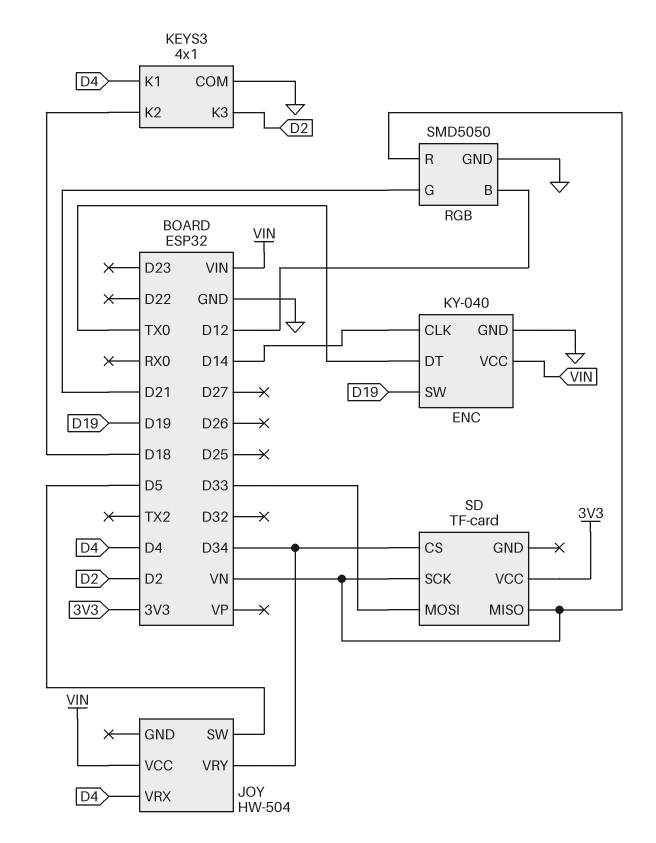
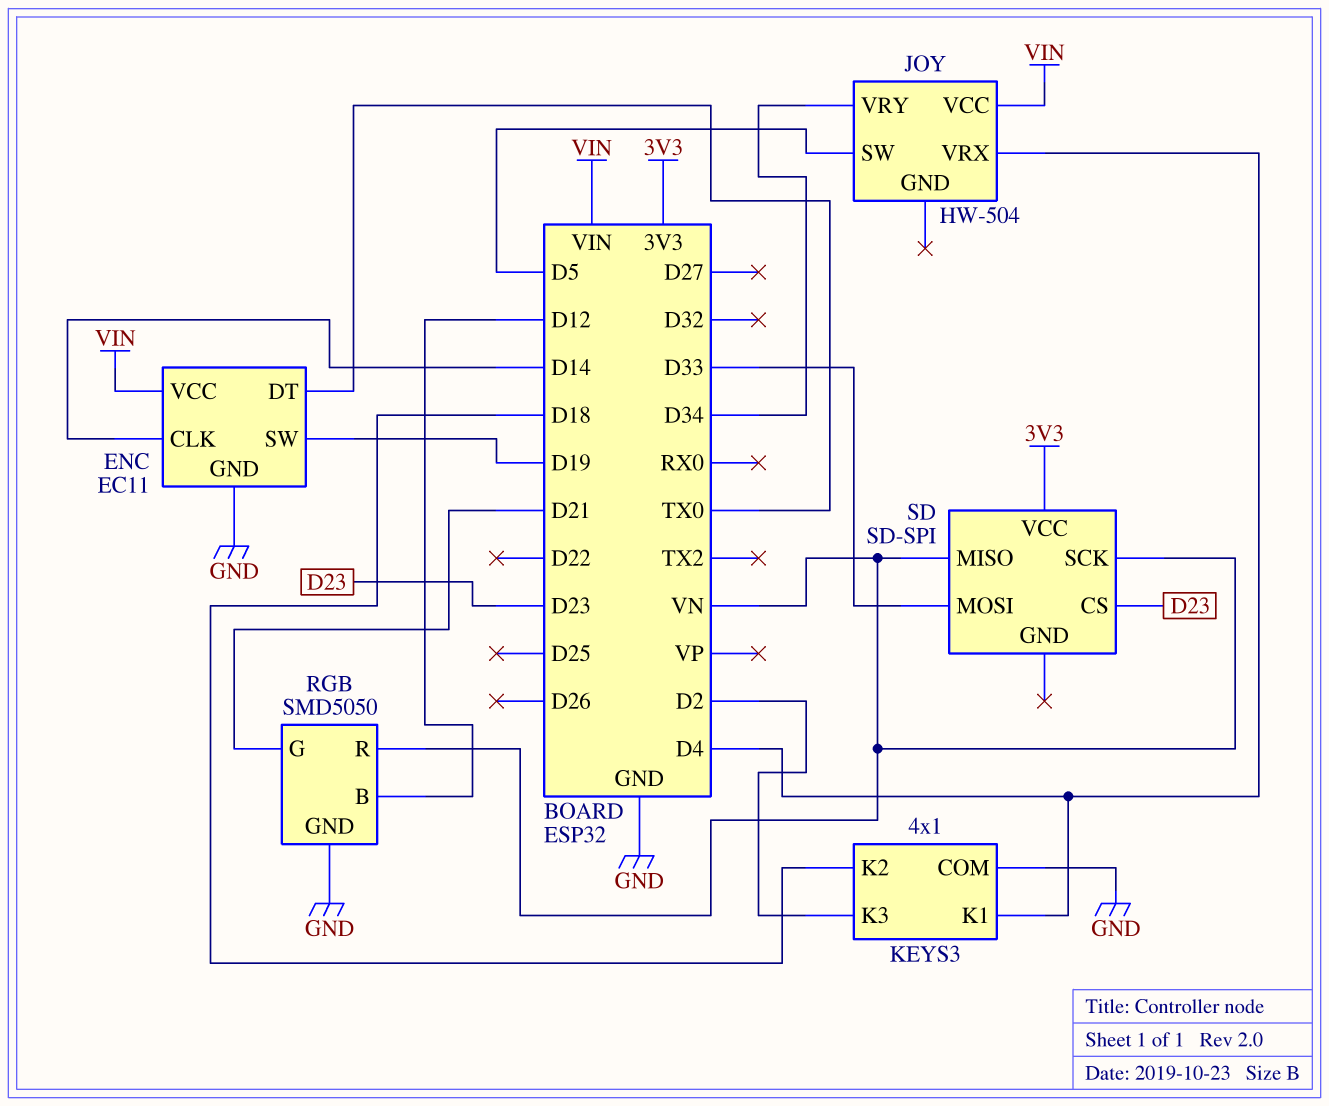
ENC: KY-040 -> EC11
SD: TF-card -> SD-SPI
SD pin CS: D34 -> D23

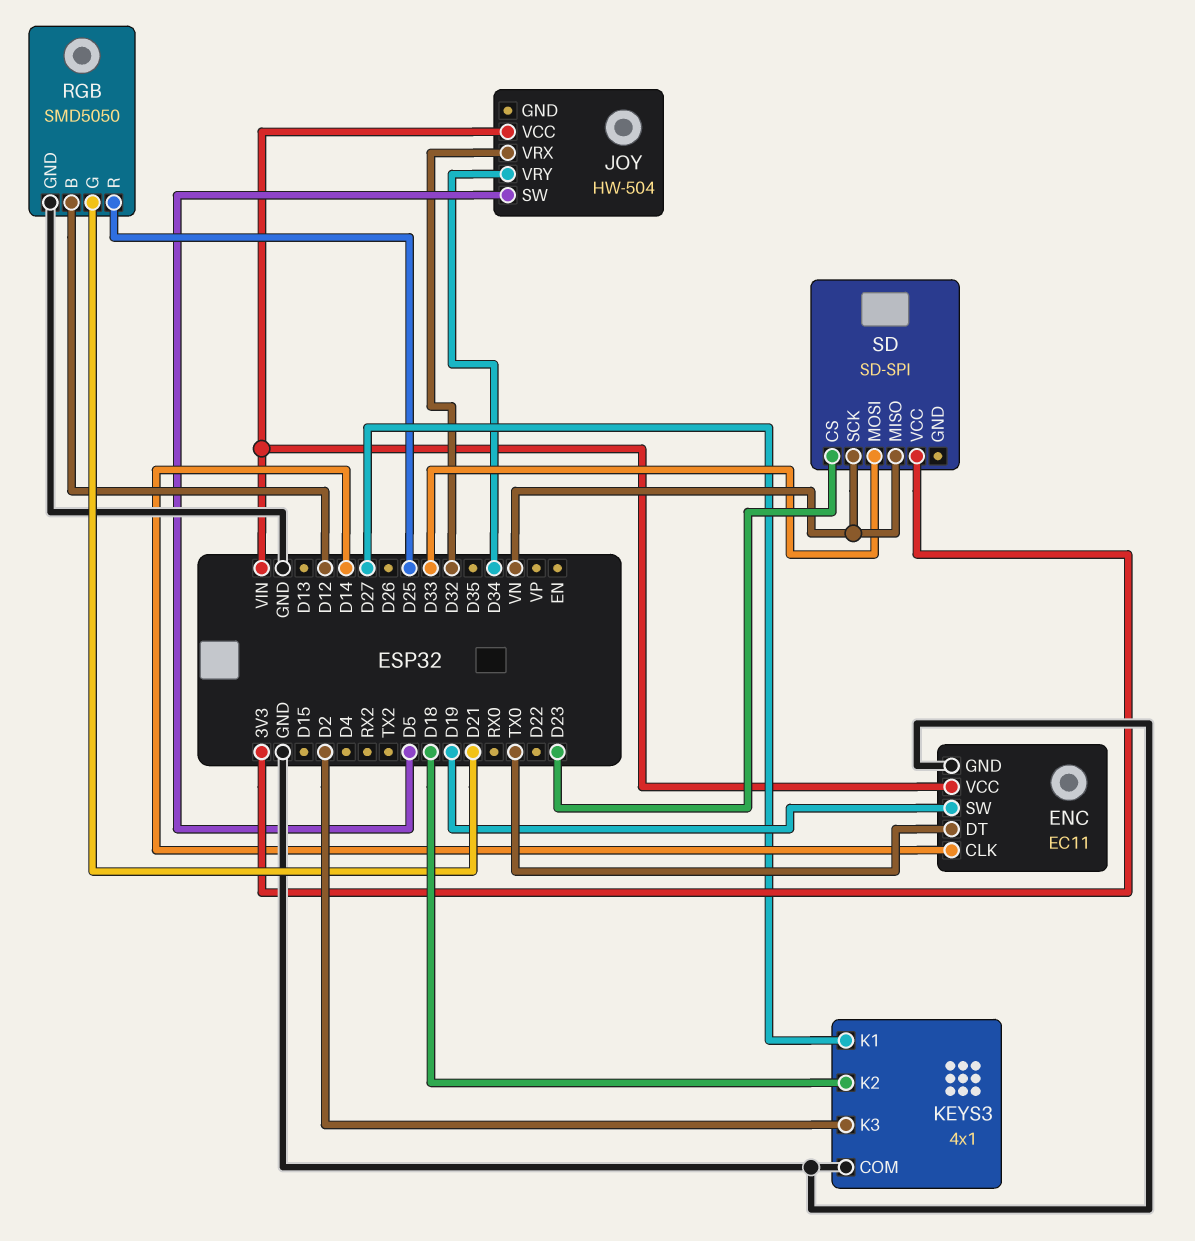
JOY pin VRX: D4 -> D32
KEYS3 pin K1: D4 -> D27
RGB pin R: VN -> D25

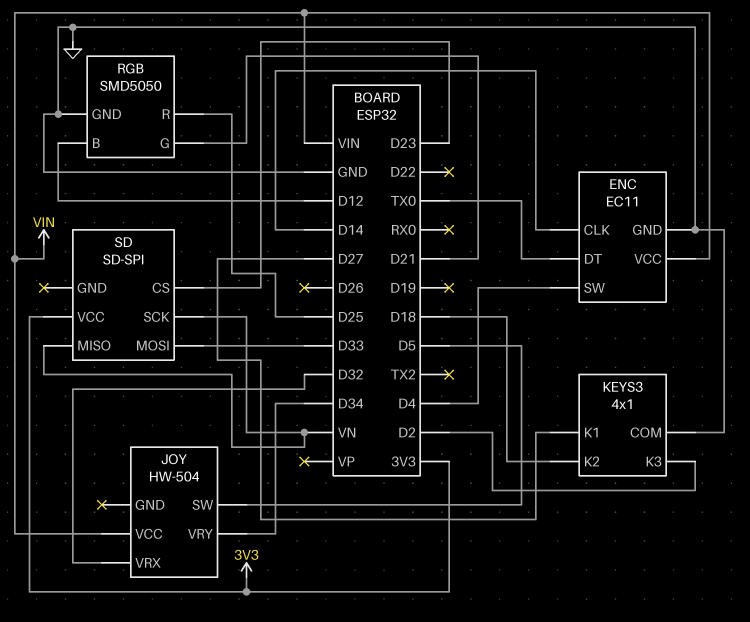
ENC pin SW: D19 -> D4

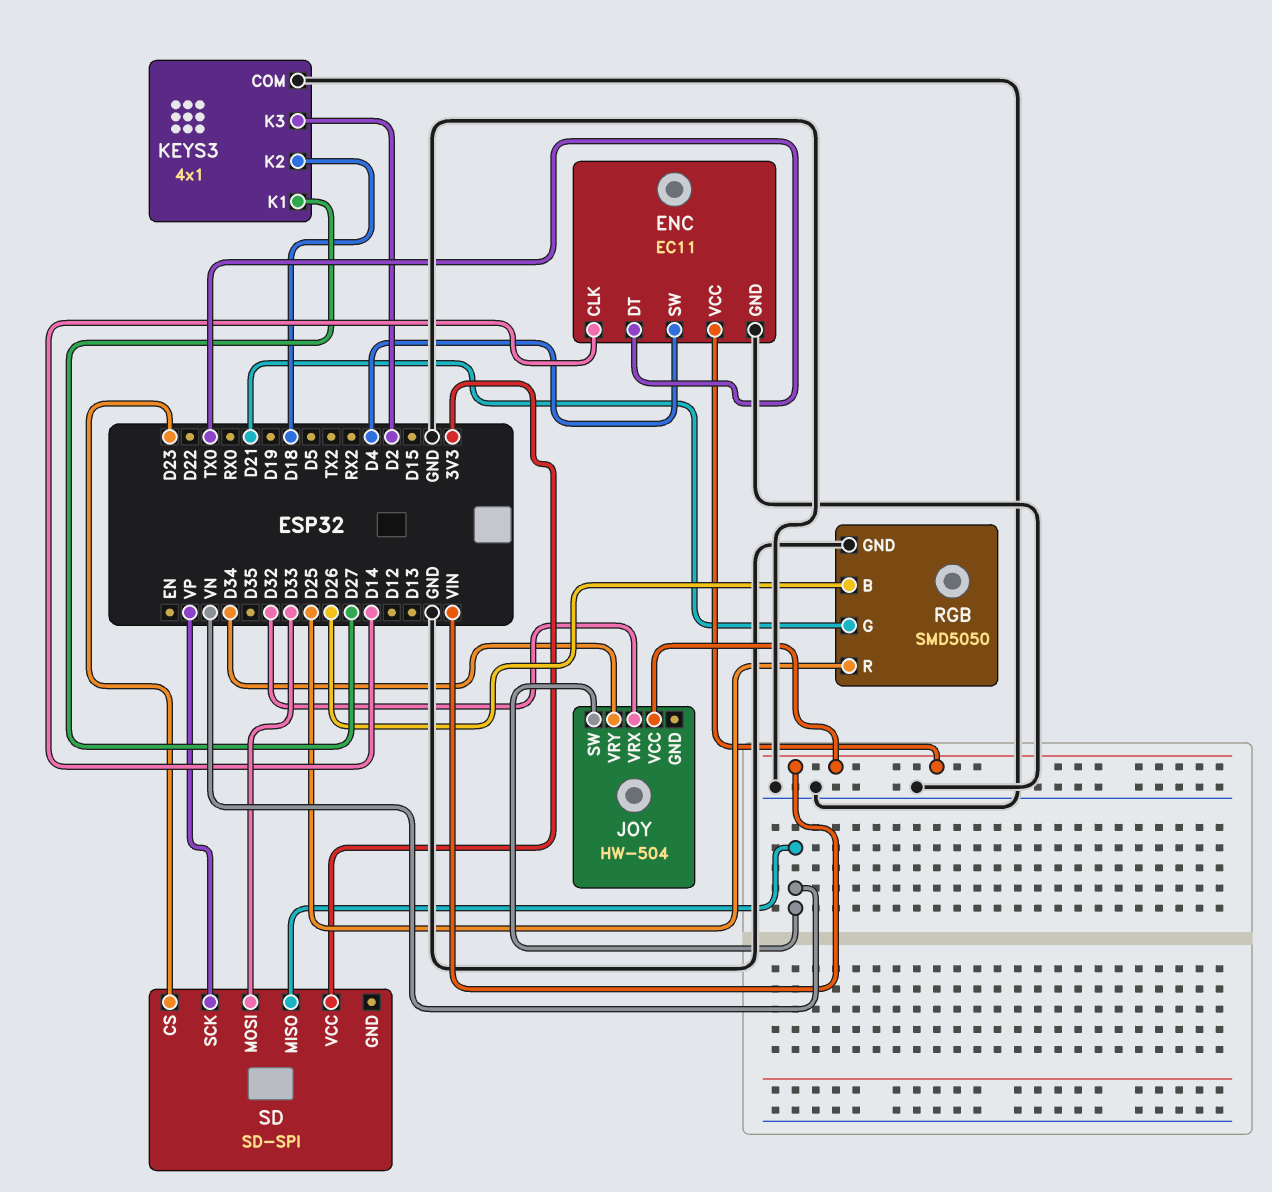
JOY pin SW: D5 -> VN
RGB pin B: D12 -> D26
SD pin SCK: VN -> VP

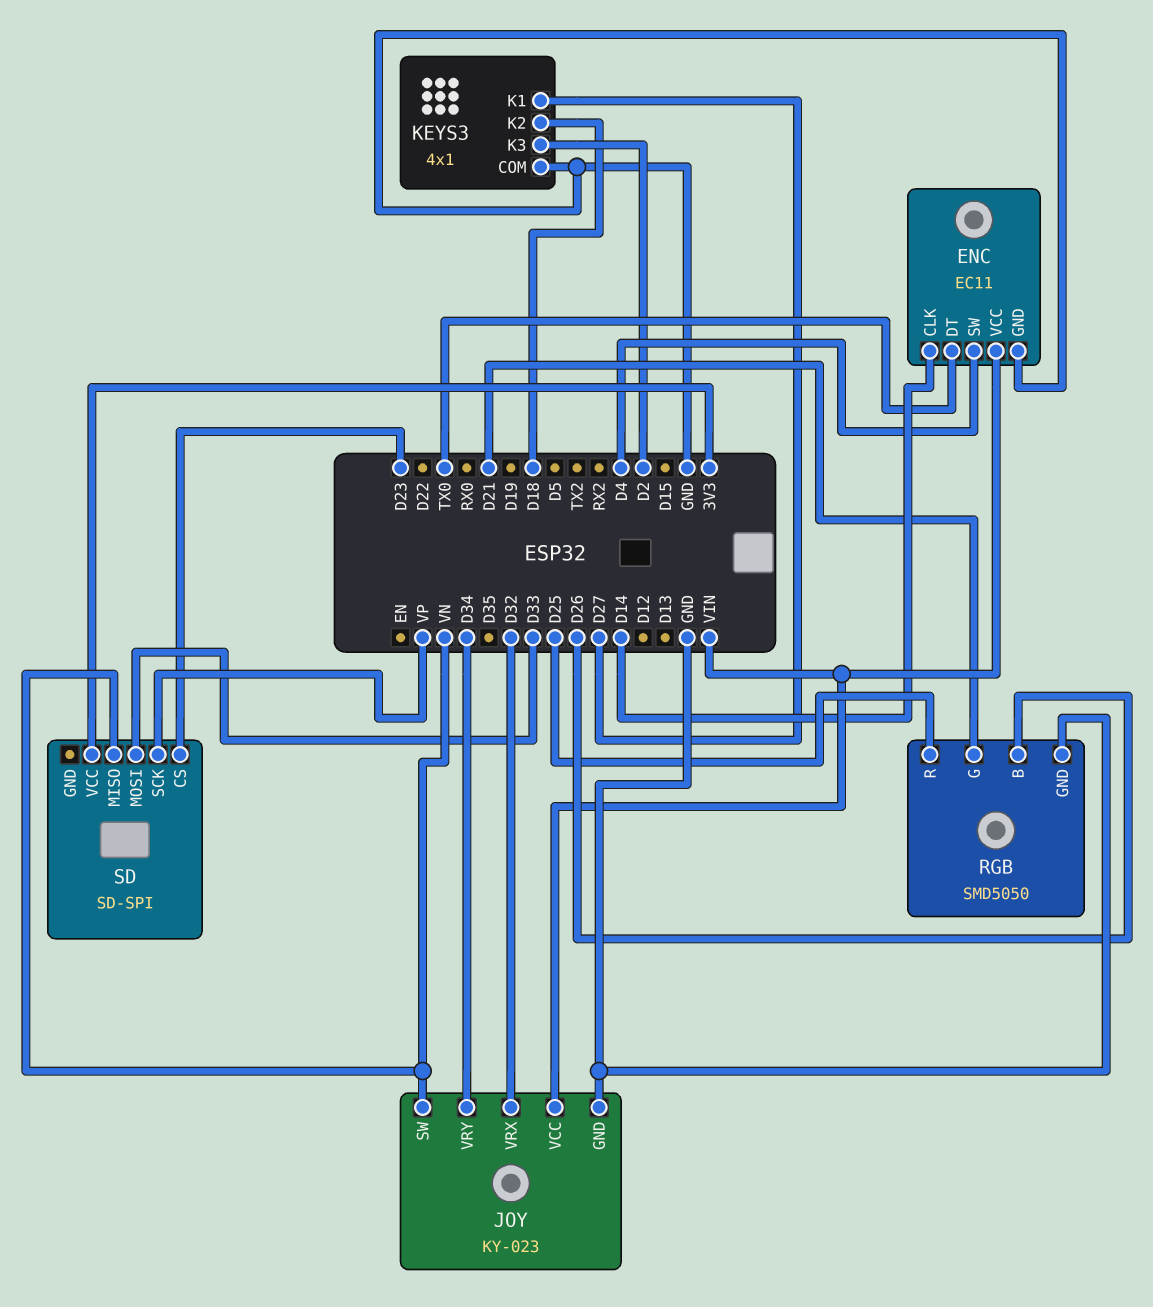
JOY: HW-504 -> KY-023
JOY pin GND: none -> GND

